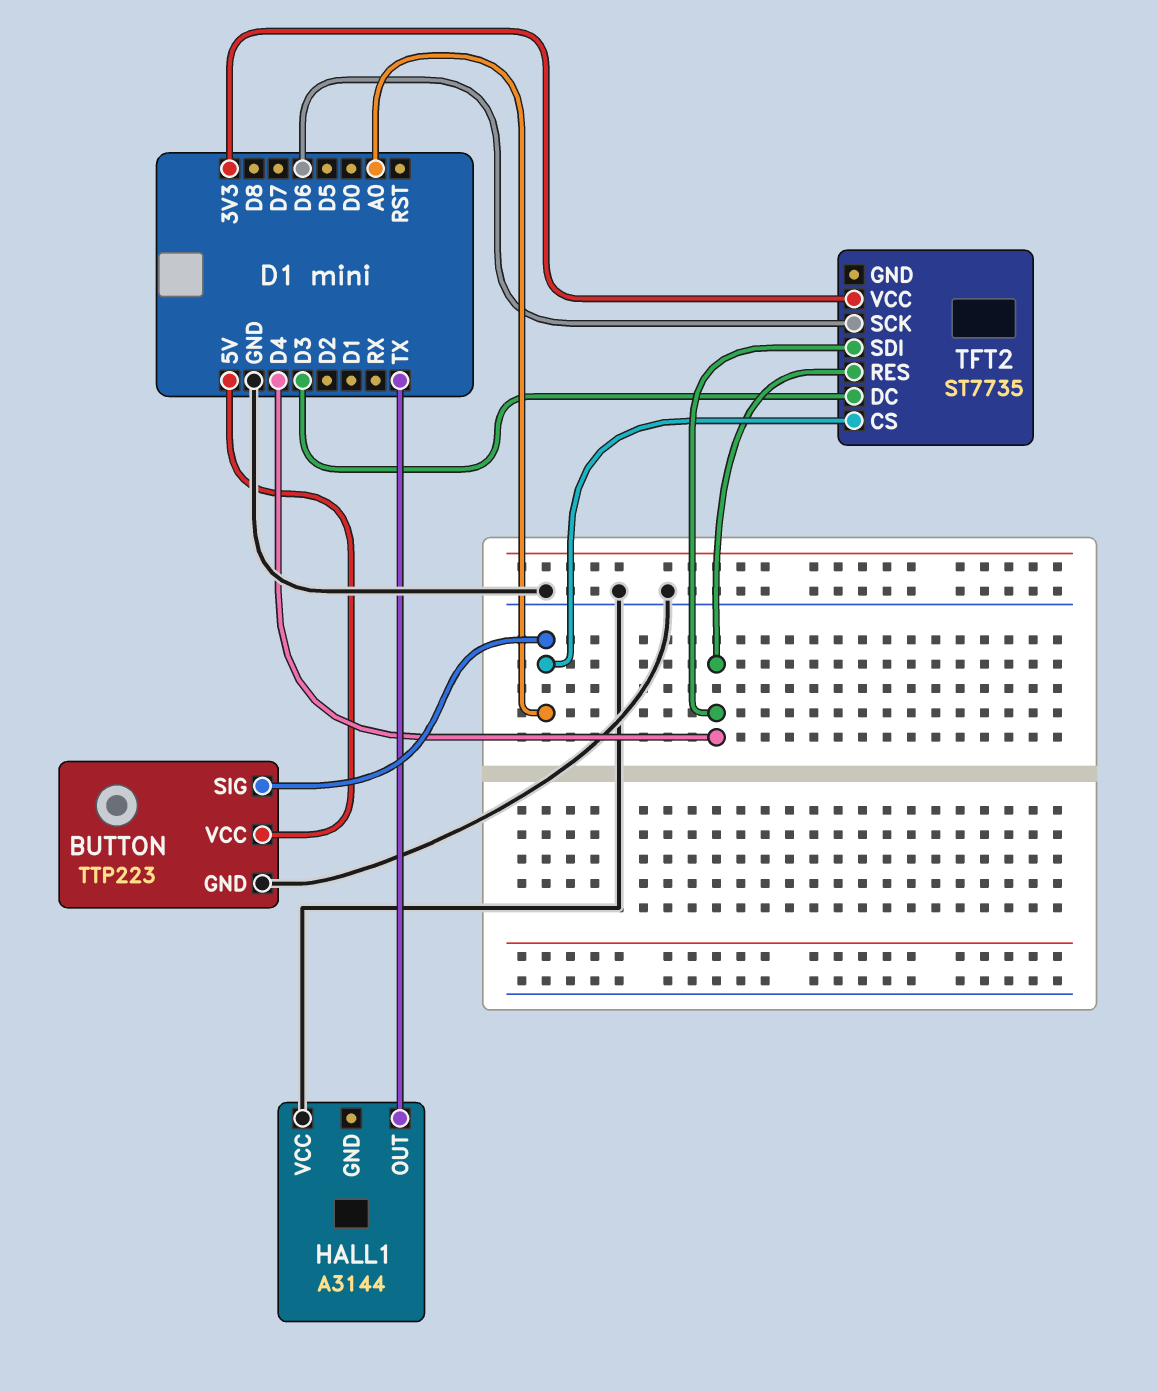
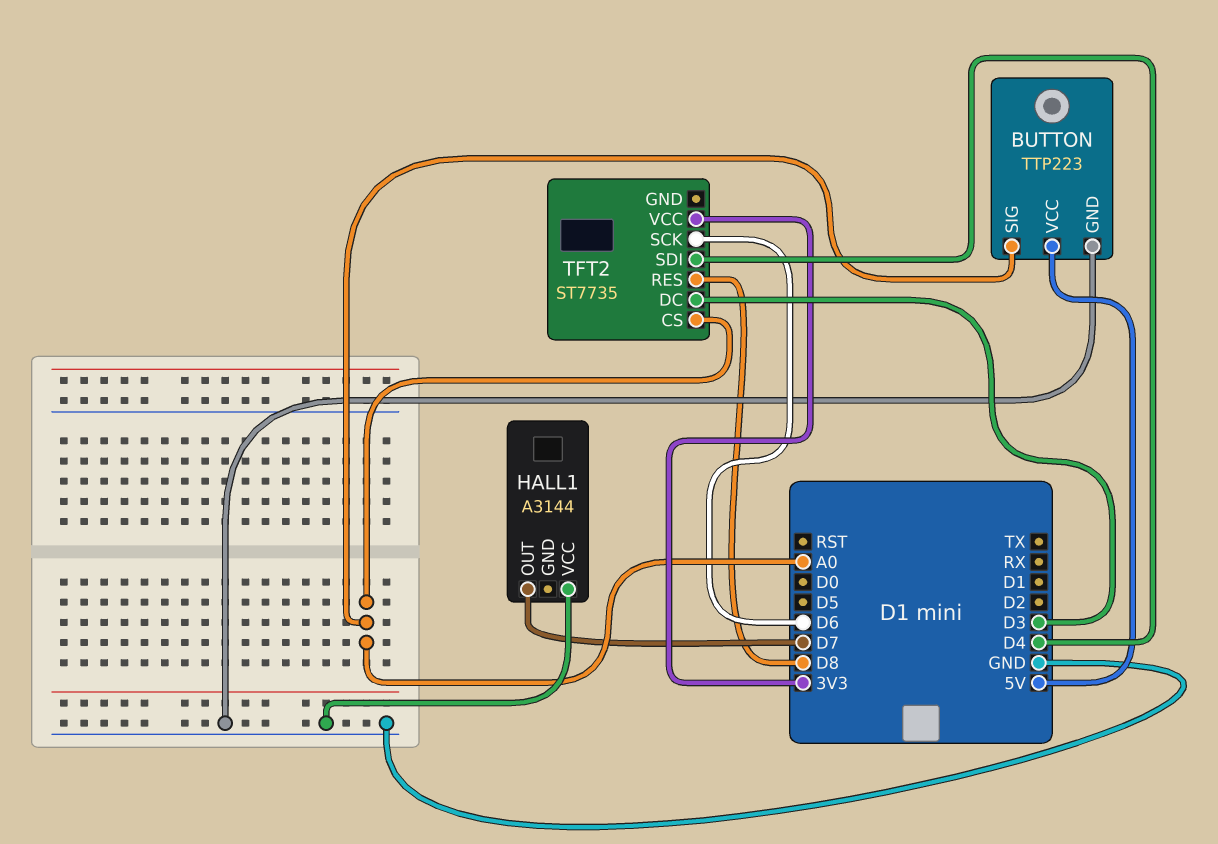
HALL1 pin OUT: TX -> D7
TFT2 pin RES: D4 -> D8

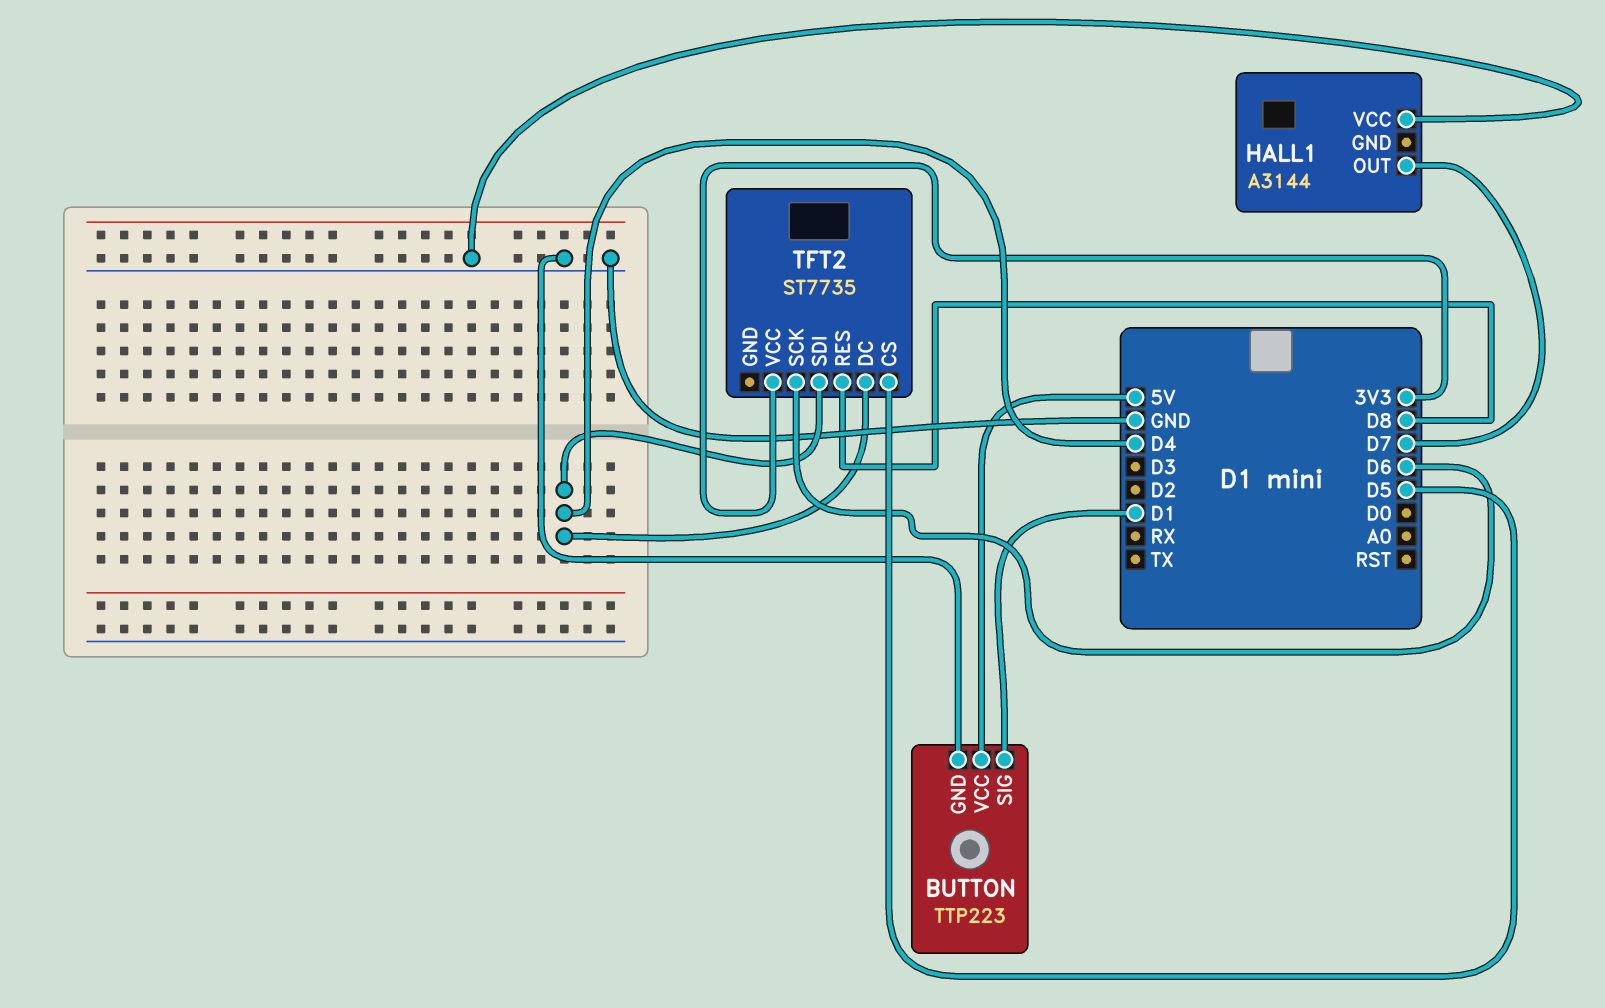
BUTTON pin SIG: A0 -> D1
TFT2 pin CS: A0 -> D5
TFT2 pin DC: D3 -> D4

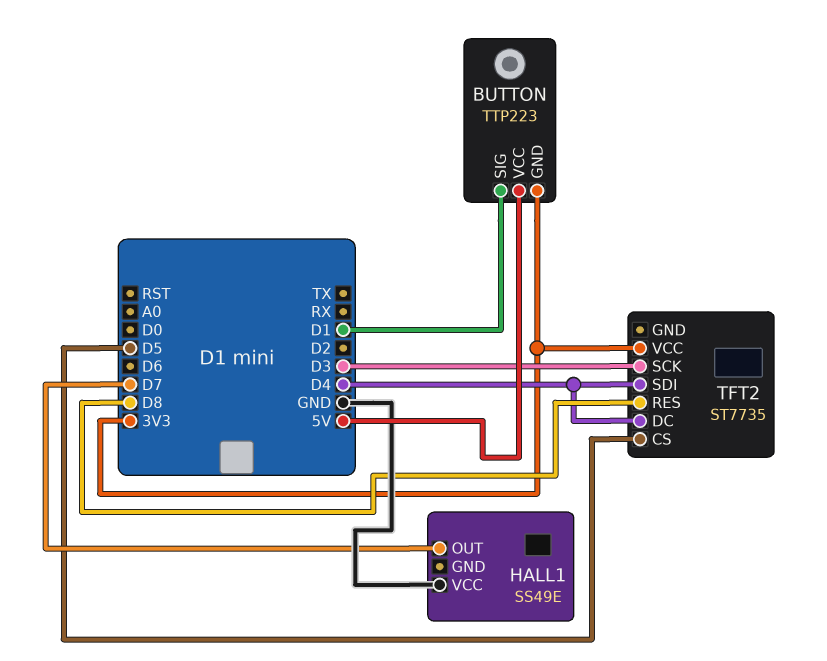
BUTTON pin GND: GND -> 3V3
HALL1: A3144 -> SS49E
TFT2 pin SCK: D6 -> D3

